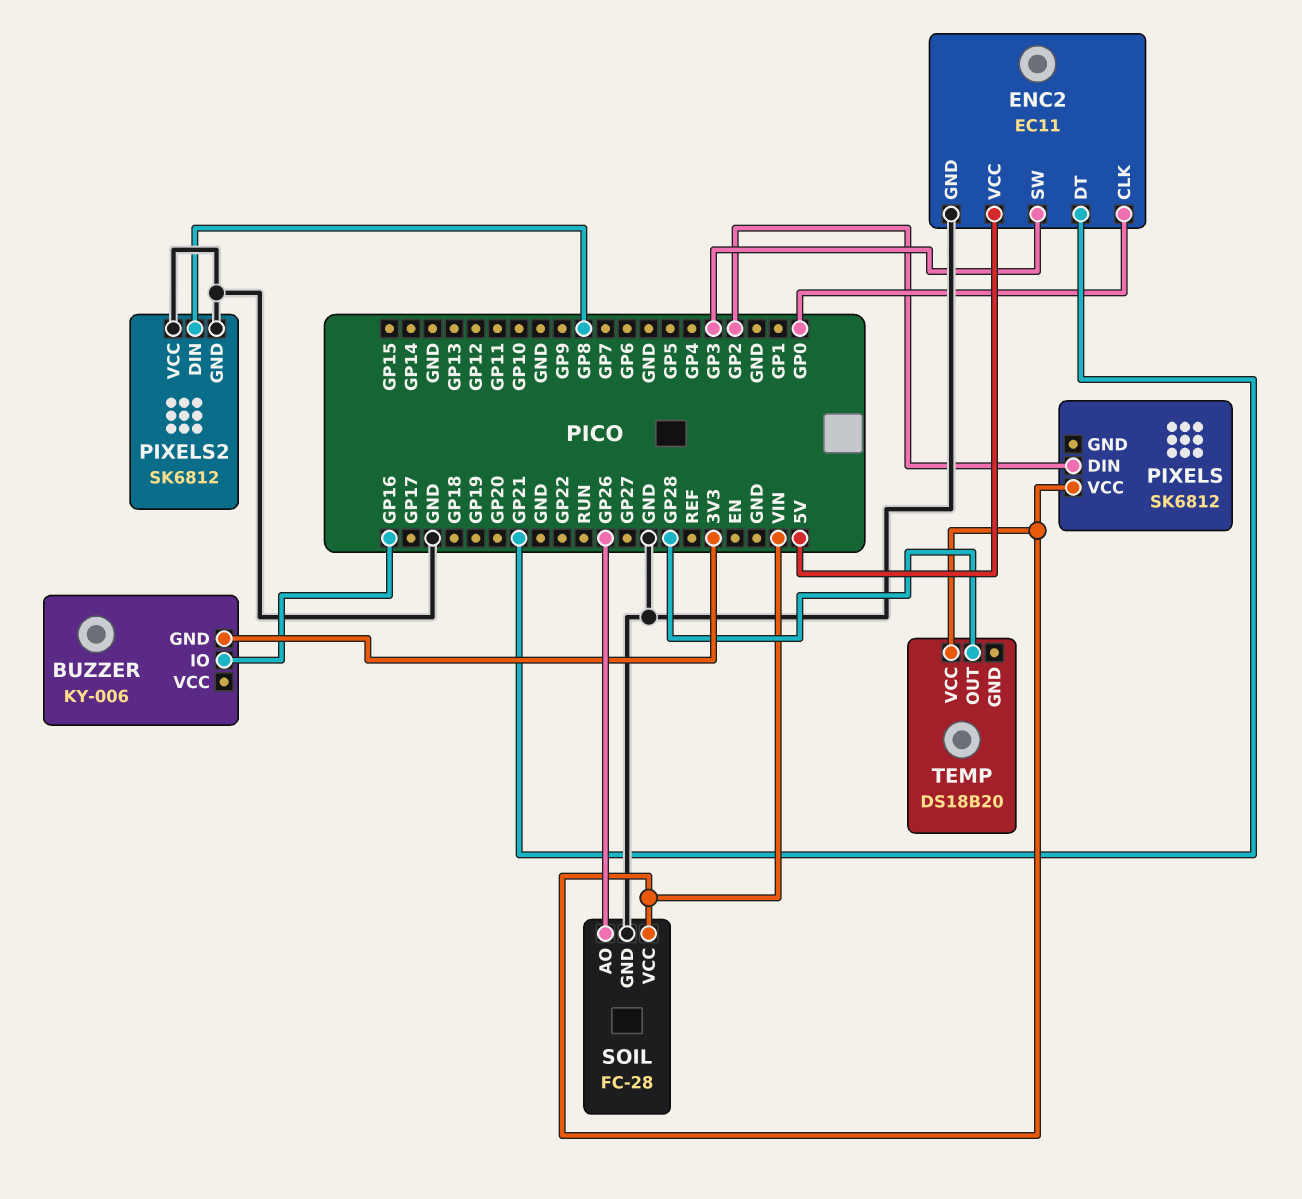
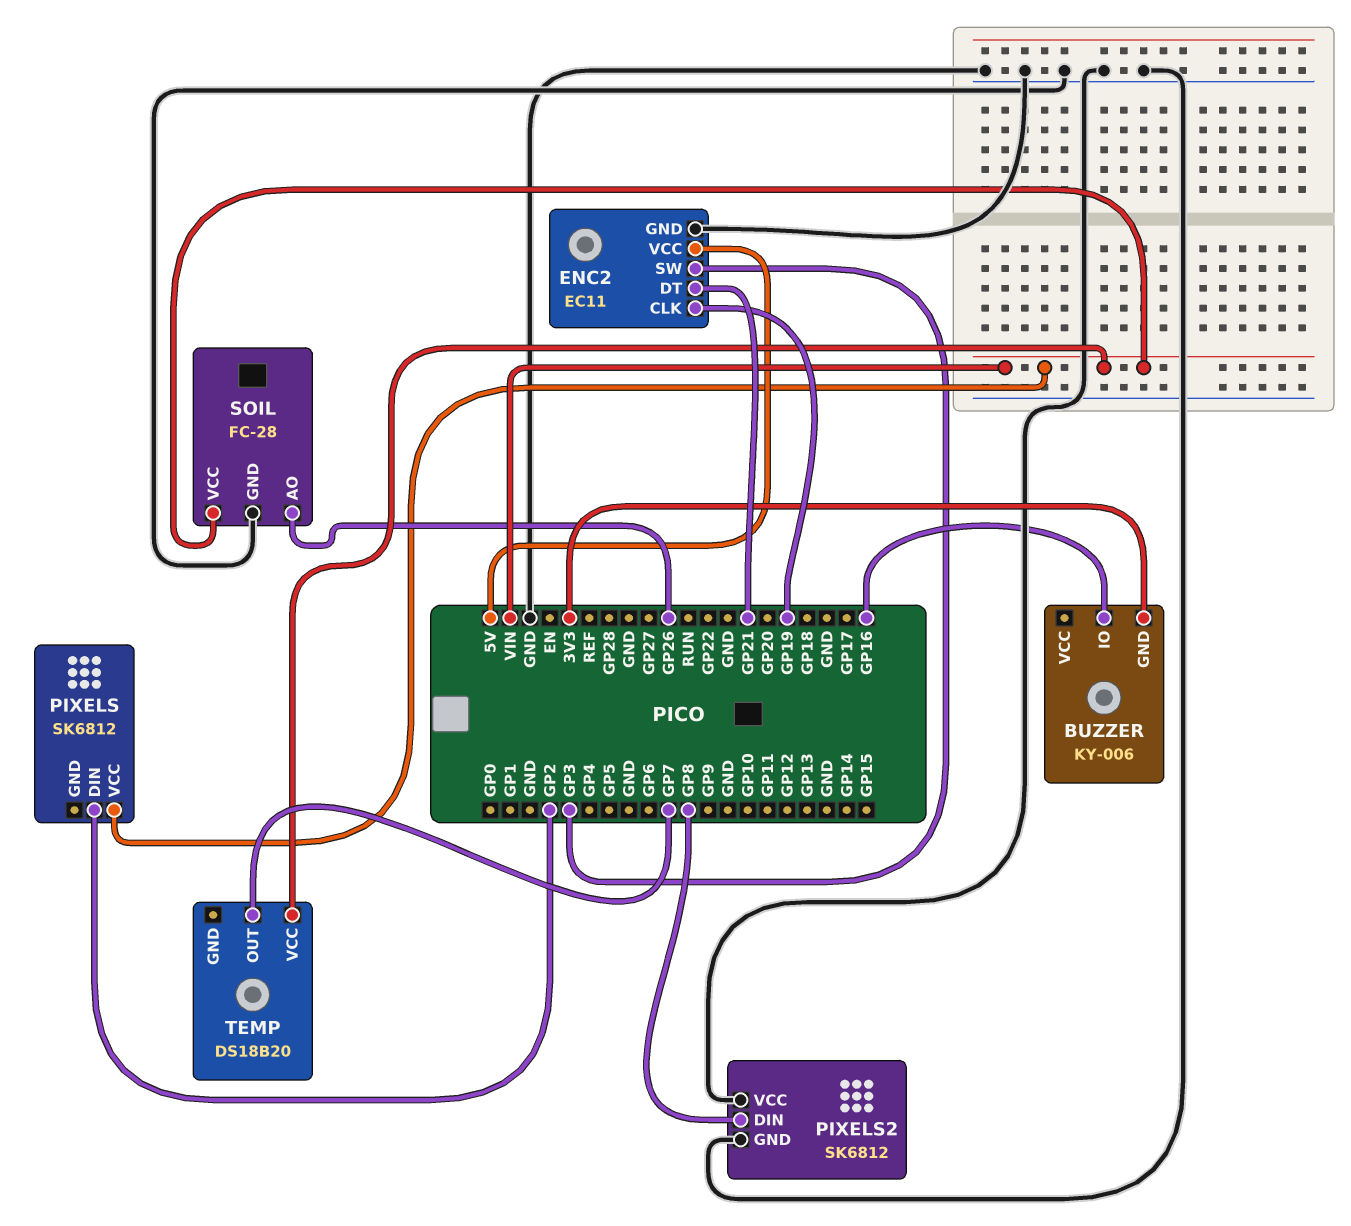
ENC2 pin CLK: GP0 -> GP19
TEMP pin OUT: GP28 -> GP7

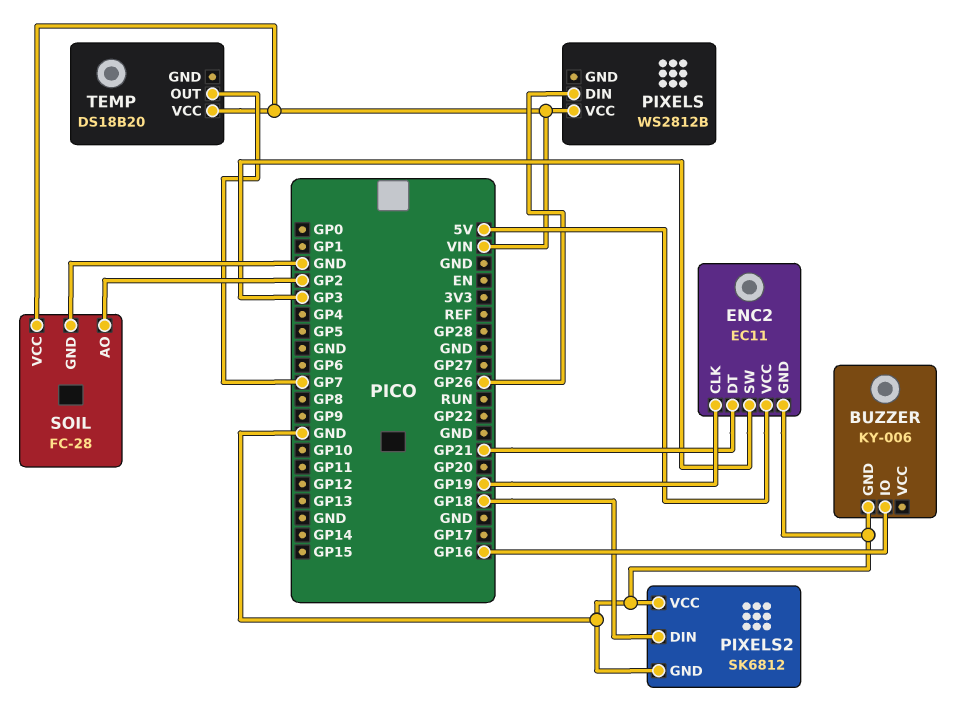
BUZZER pin GND: 3V3 -> GND
PIXELS: SK6812 -> WS2812B
PIXELS pin DIN: GP2 -> GP26
PIXELS2 pin DIN: GP8 -> GP18
SOIL pin AO: GP26 -> GP2

